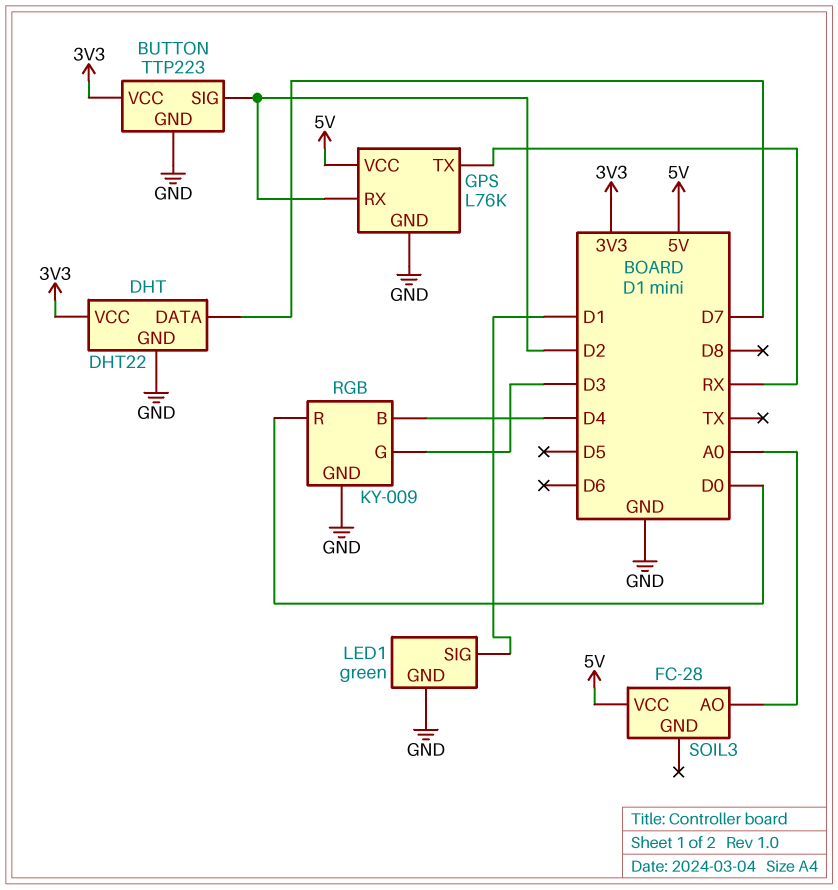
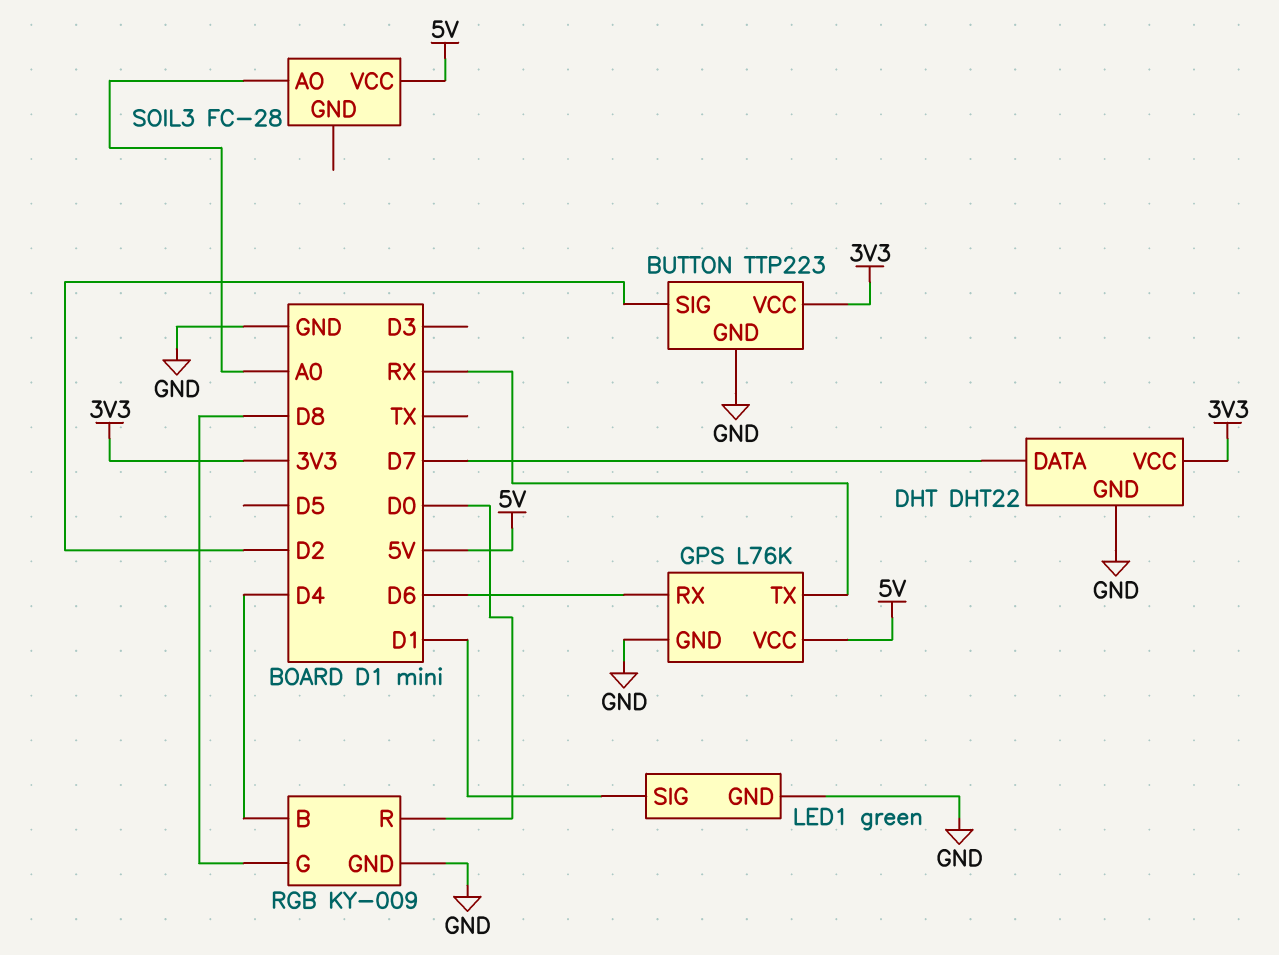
GPS pin RX: D2 -> D6
RGB pin G: D3 -> D8

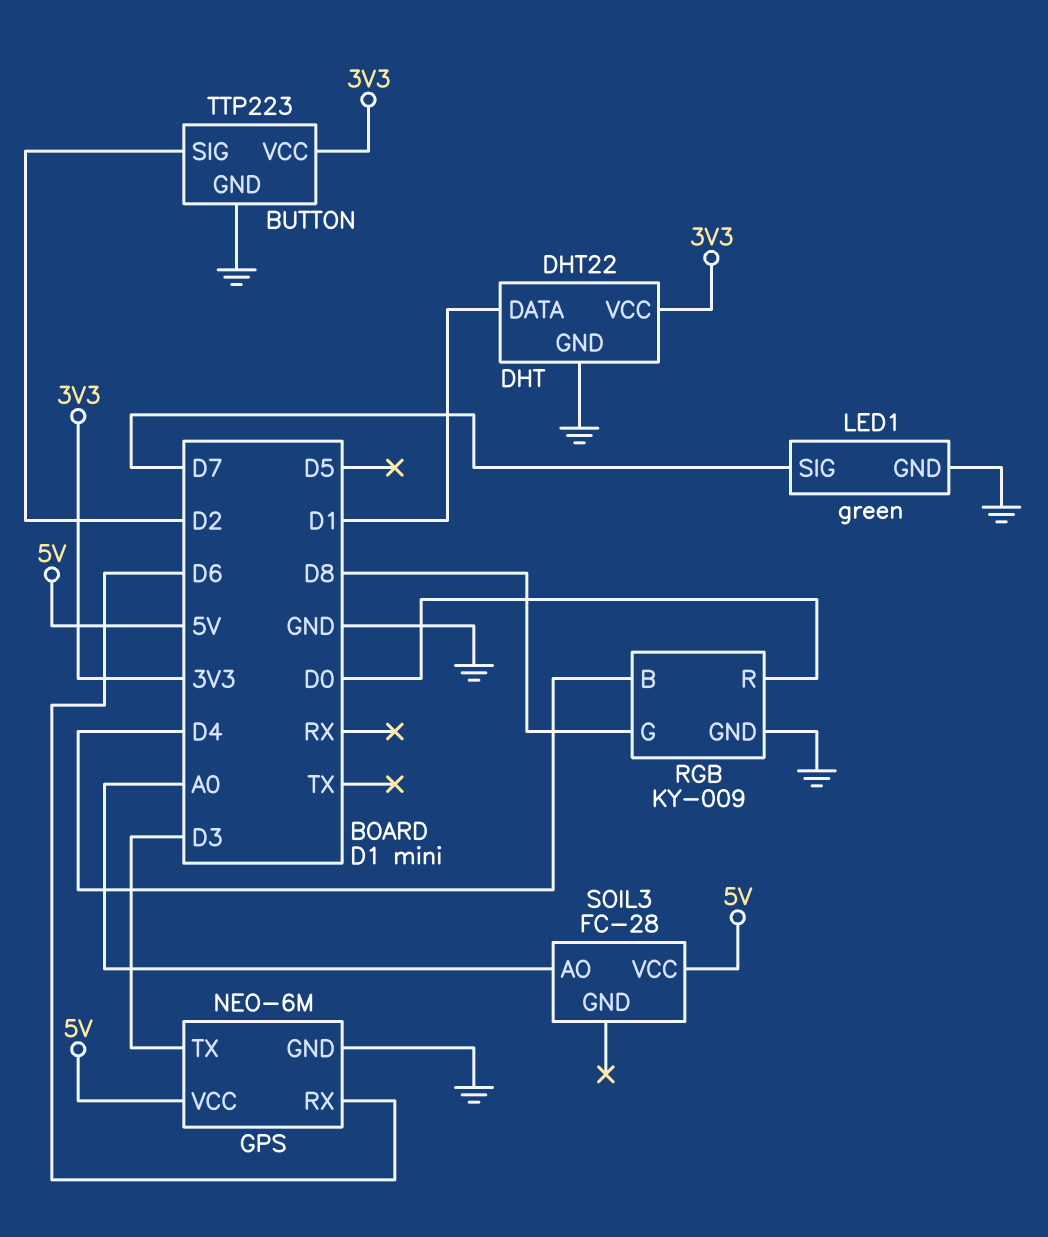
DHT pin DATA: D7 -> D1
GPS: L76K -> NEO-6M
GPS pin TX: RX -> D3
LED1 pin SIG: D1 -> D7

